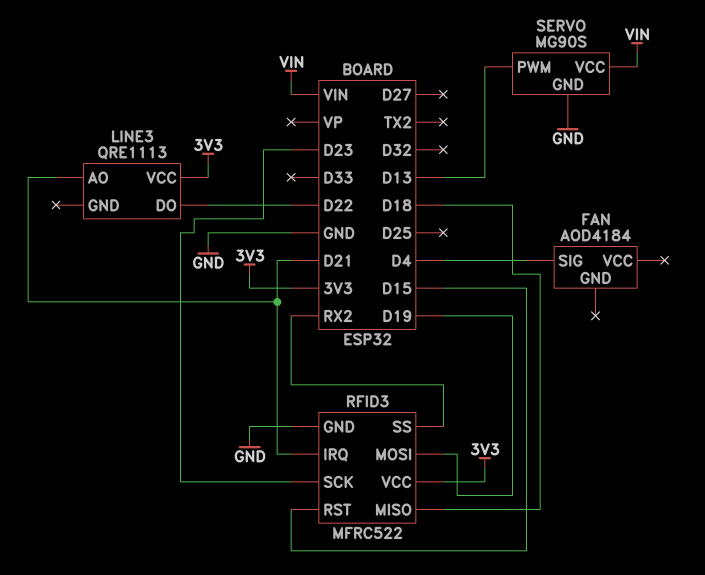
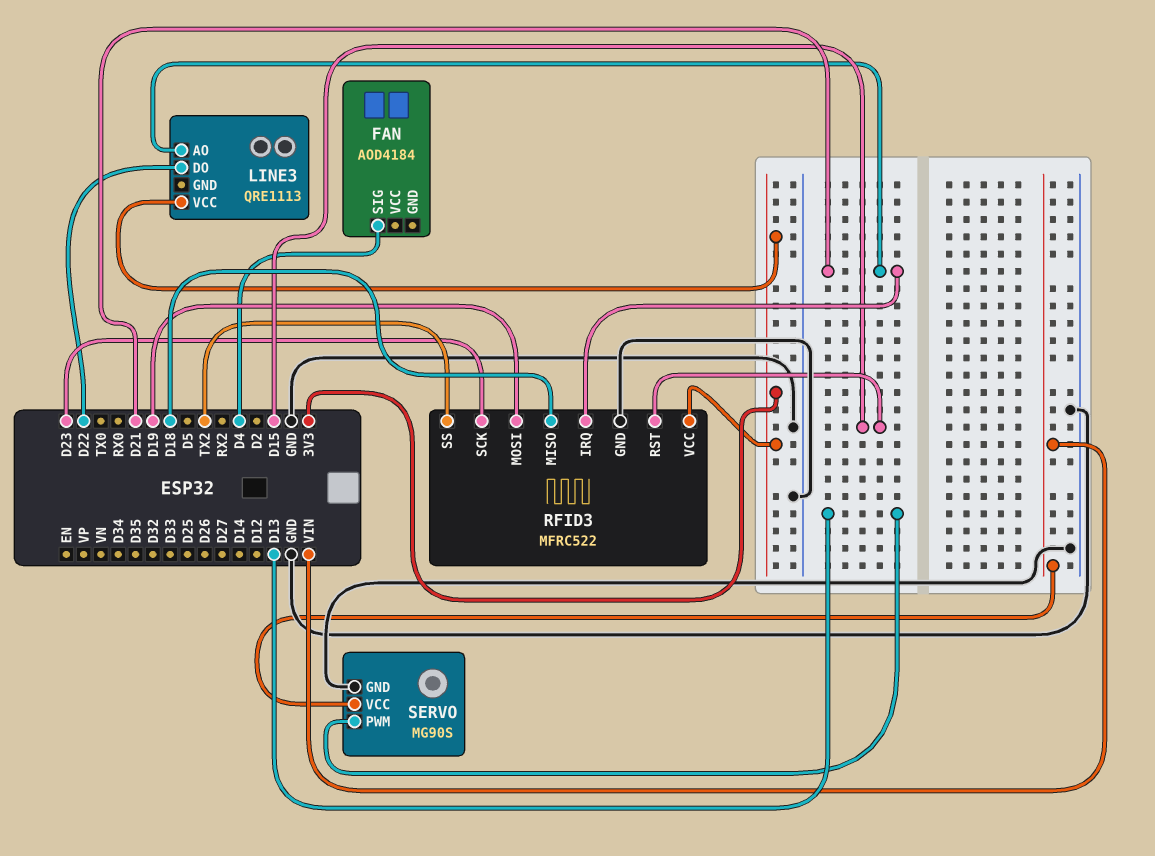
RFID3 pin SS: RX2 -> TX2

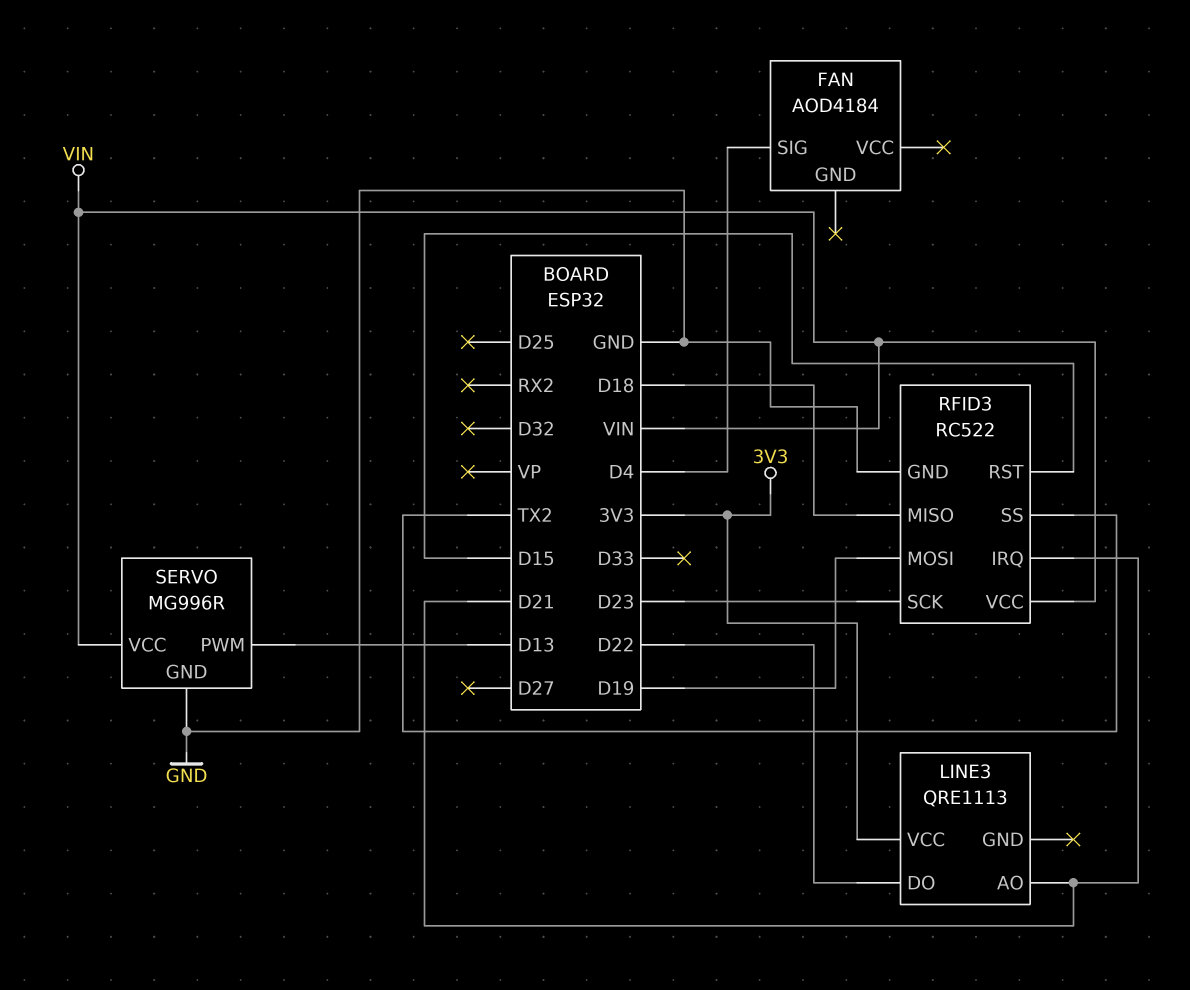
RFID3: MFRC522 -> RC522
RFID3 pin VCC: 3V3 -> VIN
SERVO: MG90S -> MG996R

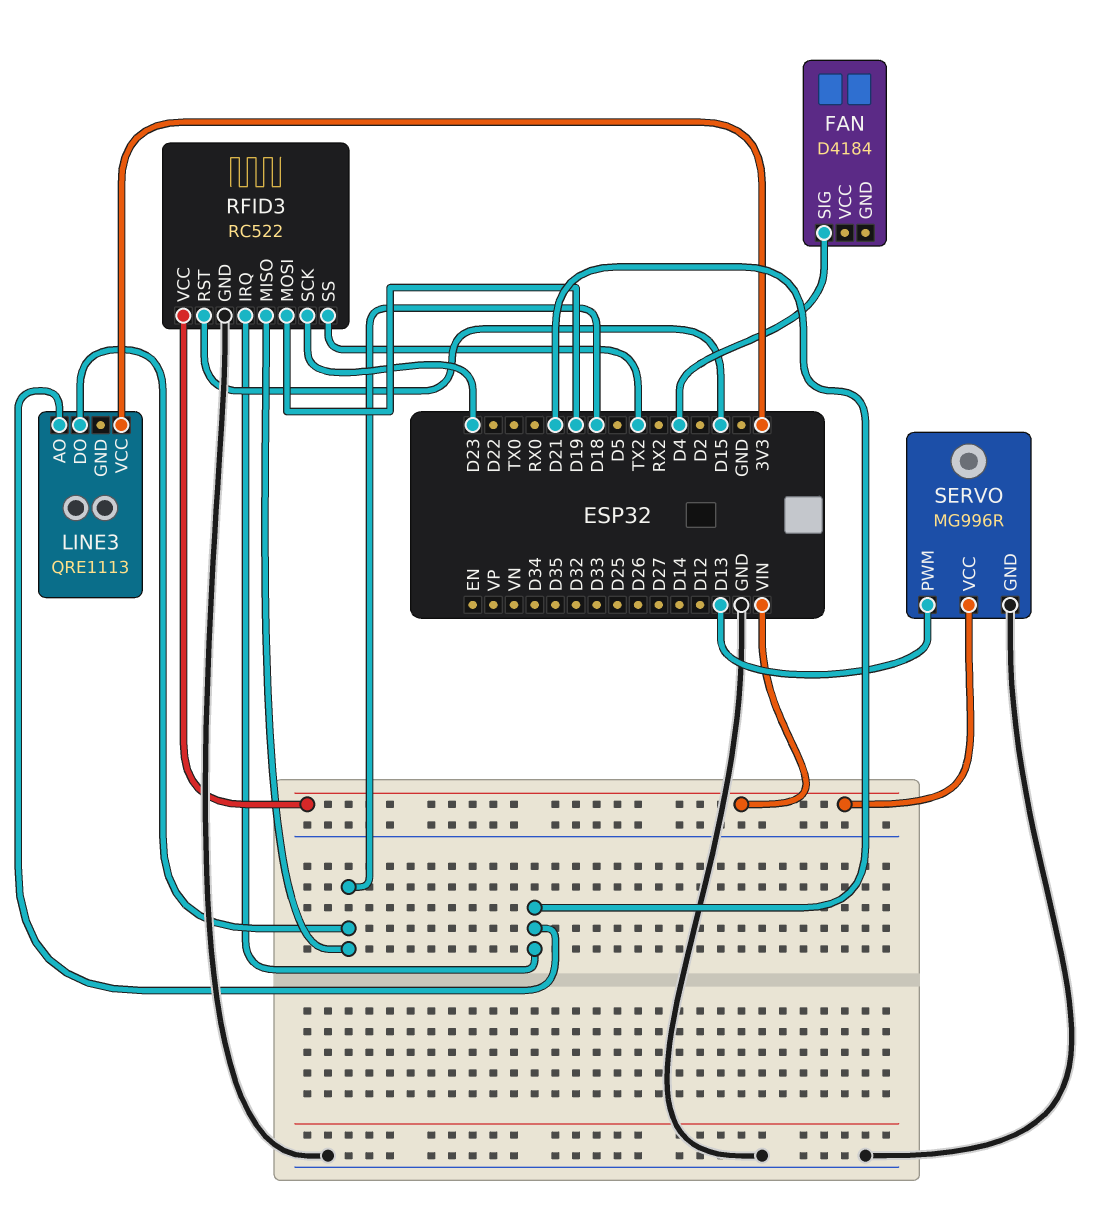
FAN: AOD4184 -> D4184
LINE3 pin DO: D22 -> D18

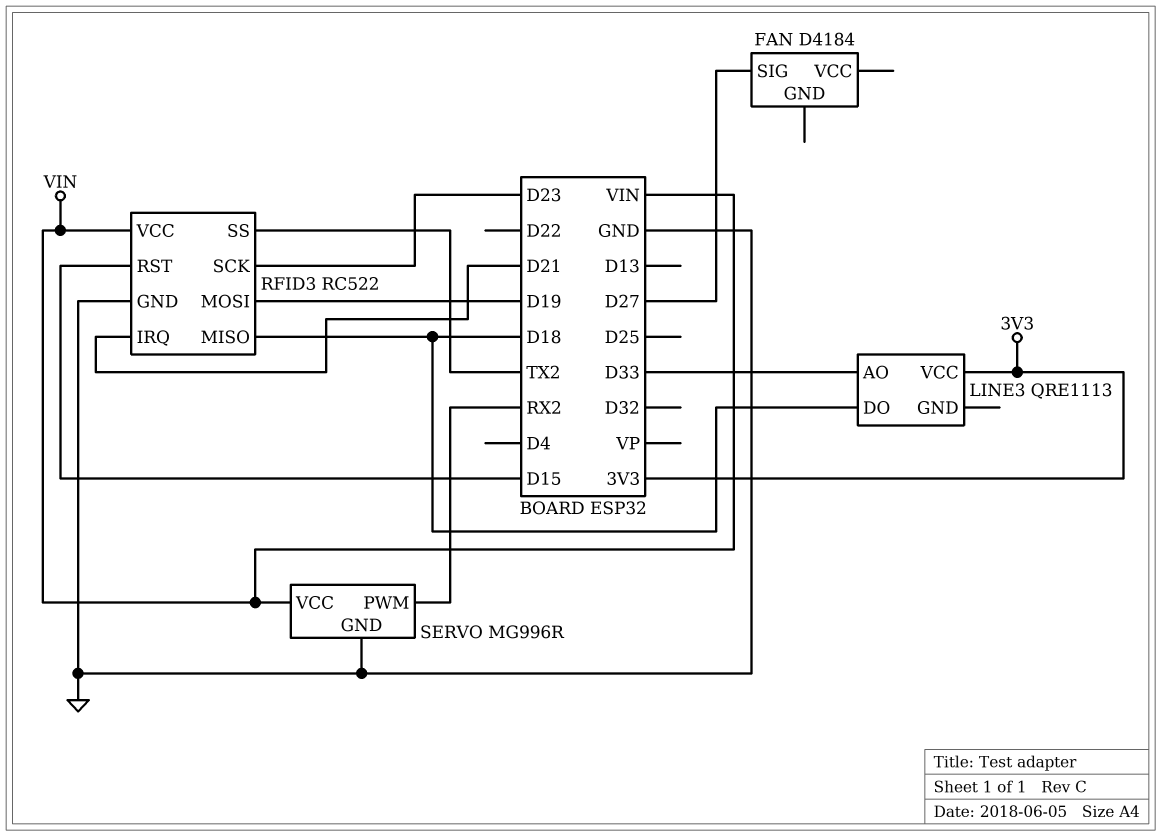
FAN pin SIG: D4 -> D27
LINE3 pin AO: D21 -> D33
SERVO pin PWM: D13 -> RX2

